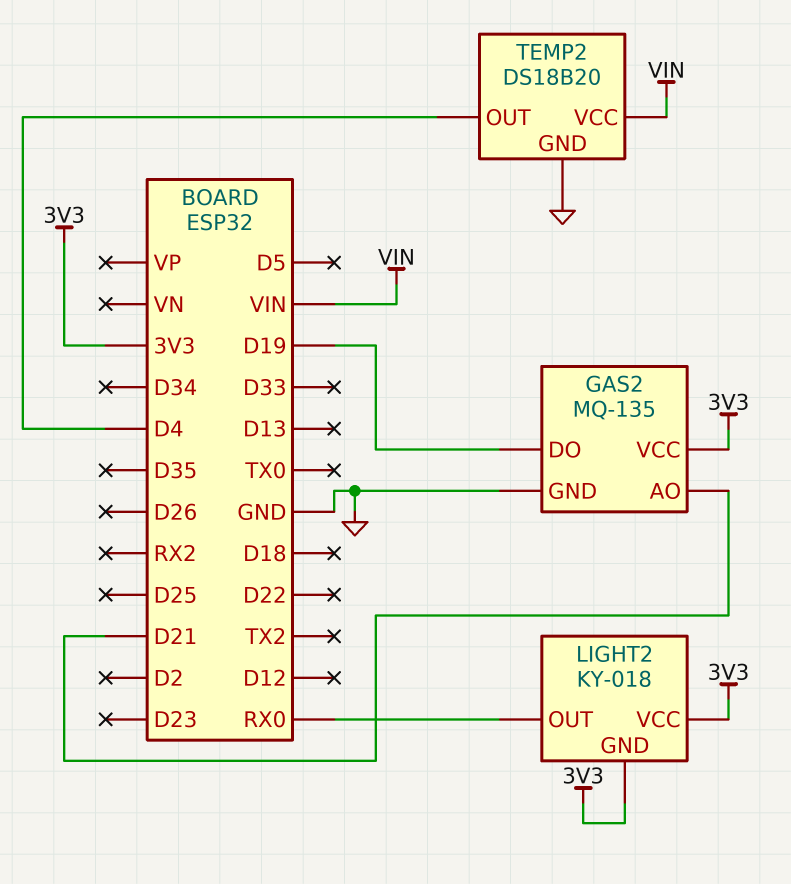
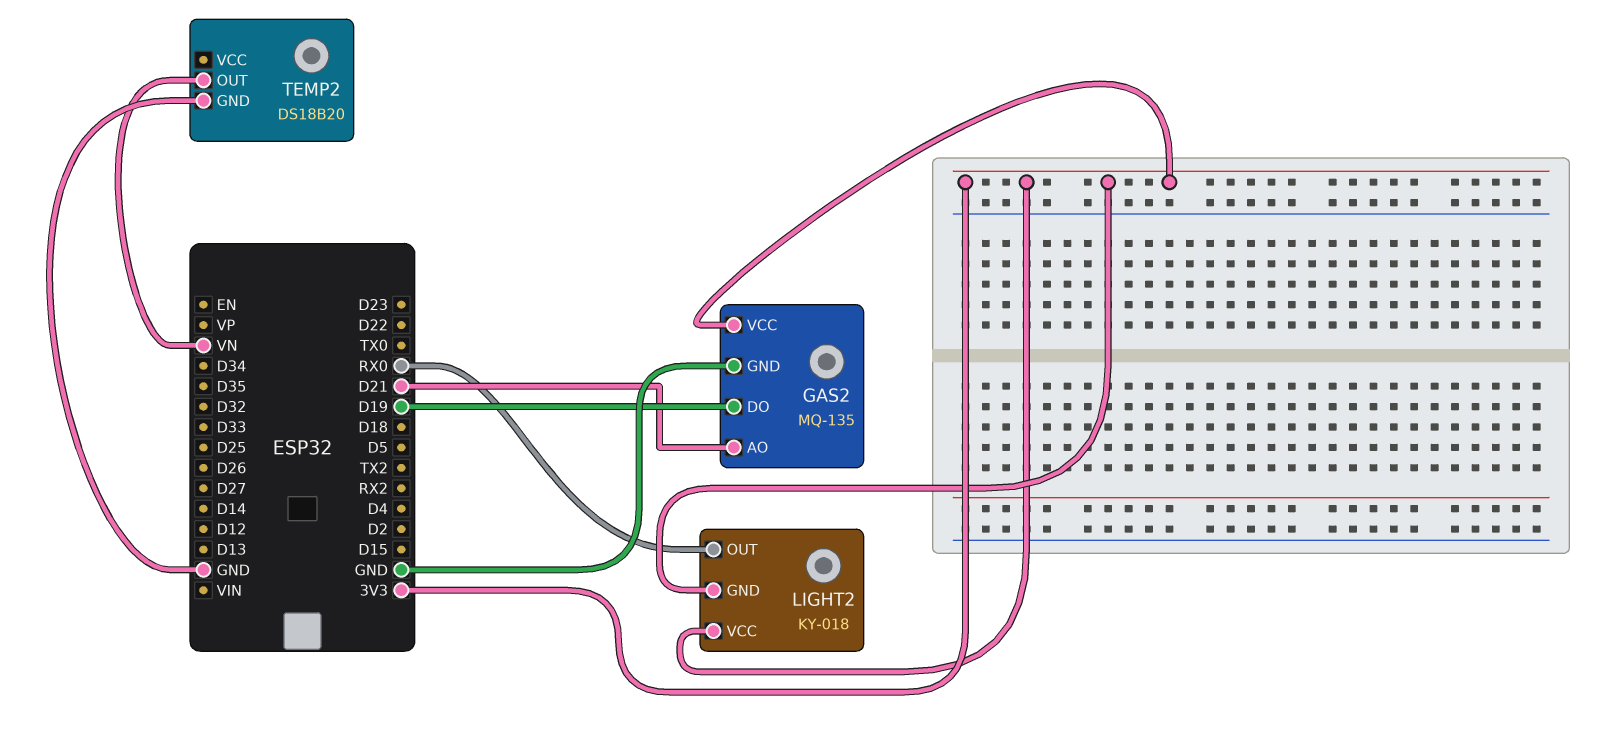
TEMP2 pin OUT: D4 -> VN
TEMP2 pin VCC: VIN -> none

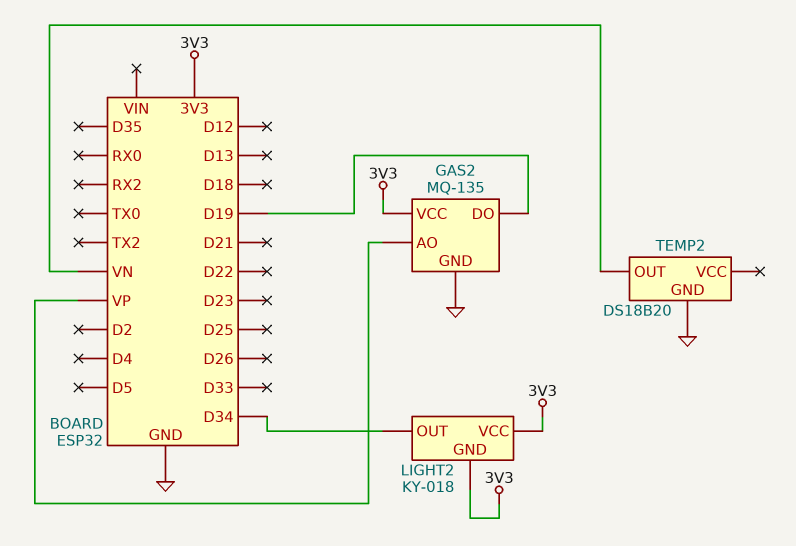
GAS2 pin AO: D21 -> VP
LIGHT2 pin OUT: RX0 -> D34

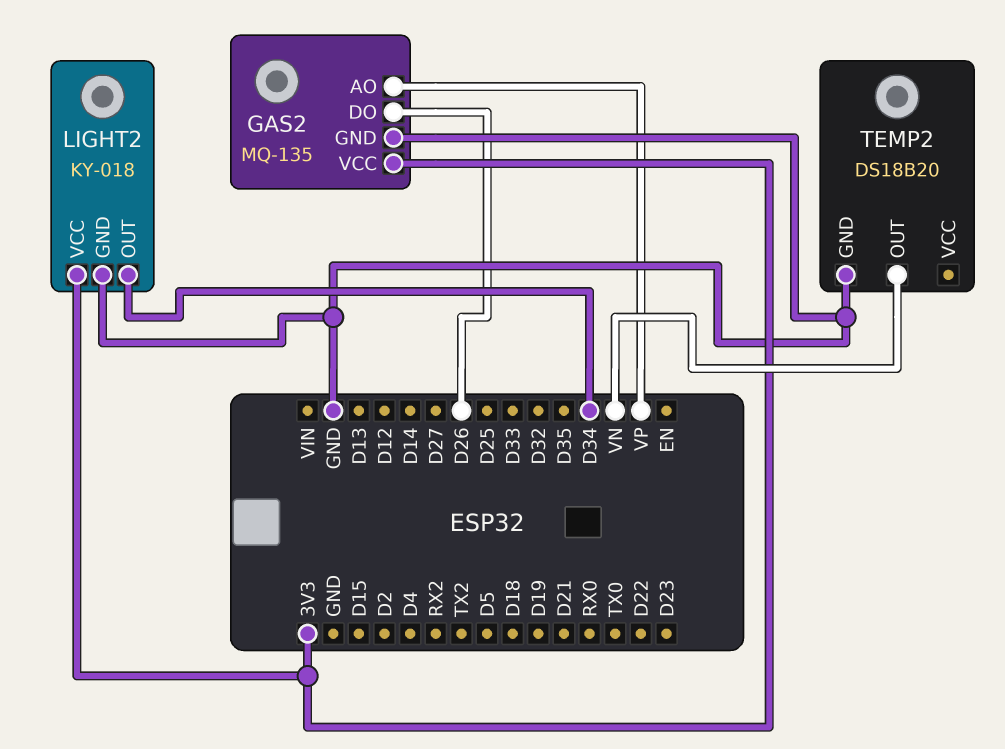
GAS2 pin DO: D19 -> D26
LIGHT2 pin GND: 3V3 -> GND

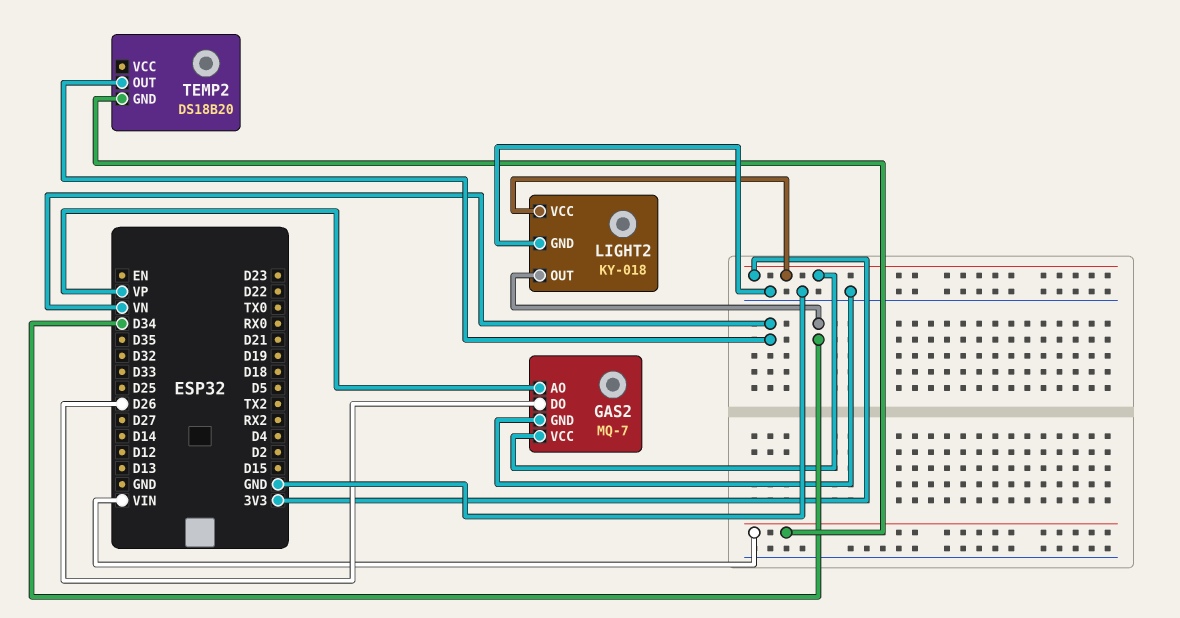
GAS2: MQ-135 -> MQ-7
TEMP2 pin GND: GND -> VIN

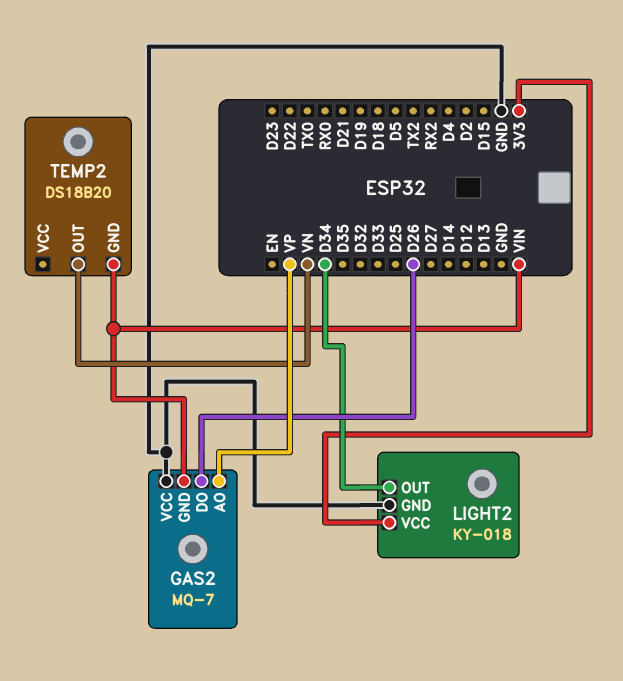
GAS2 pin GND: GND -> VIN
GAS2 pin VCC: 3V3 -> GND

